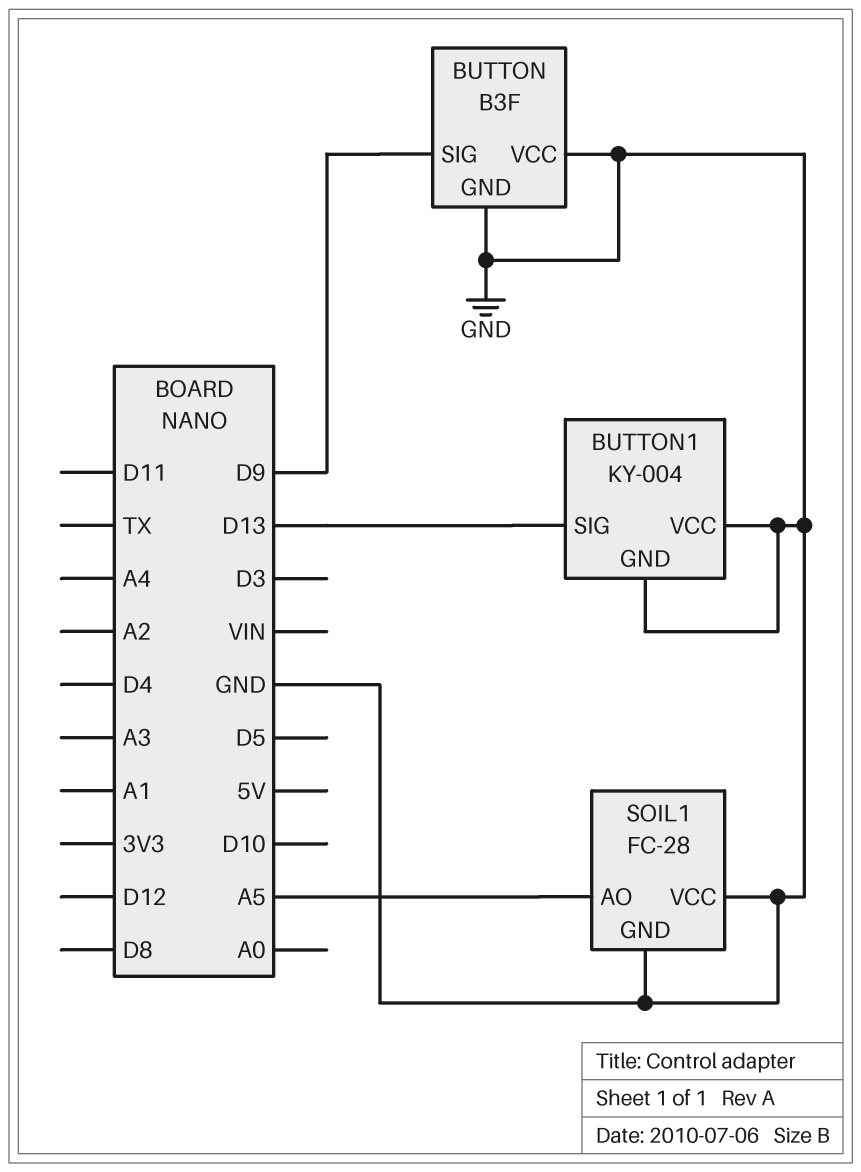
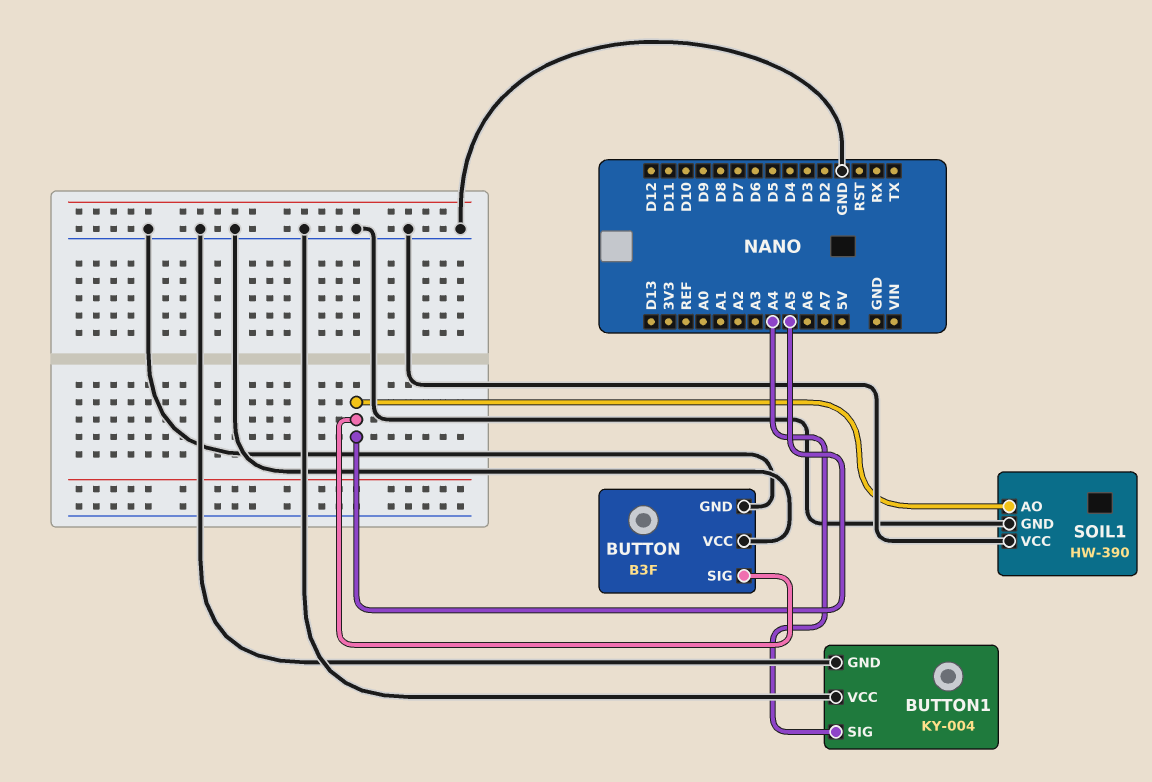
BUTTON pin SIG: D9 -> A5
BUTTON1 pin SIG: D13 -> A4
SOIL1: FC-28 -> HW-390

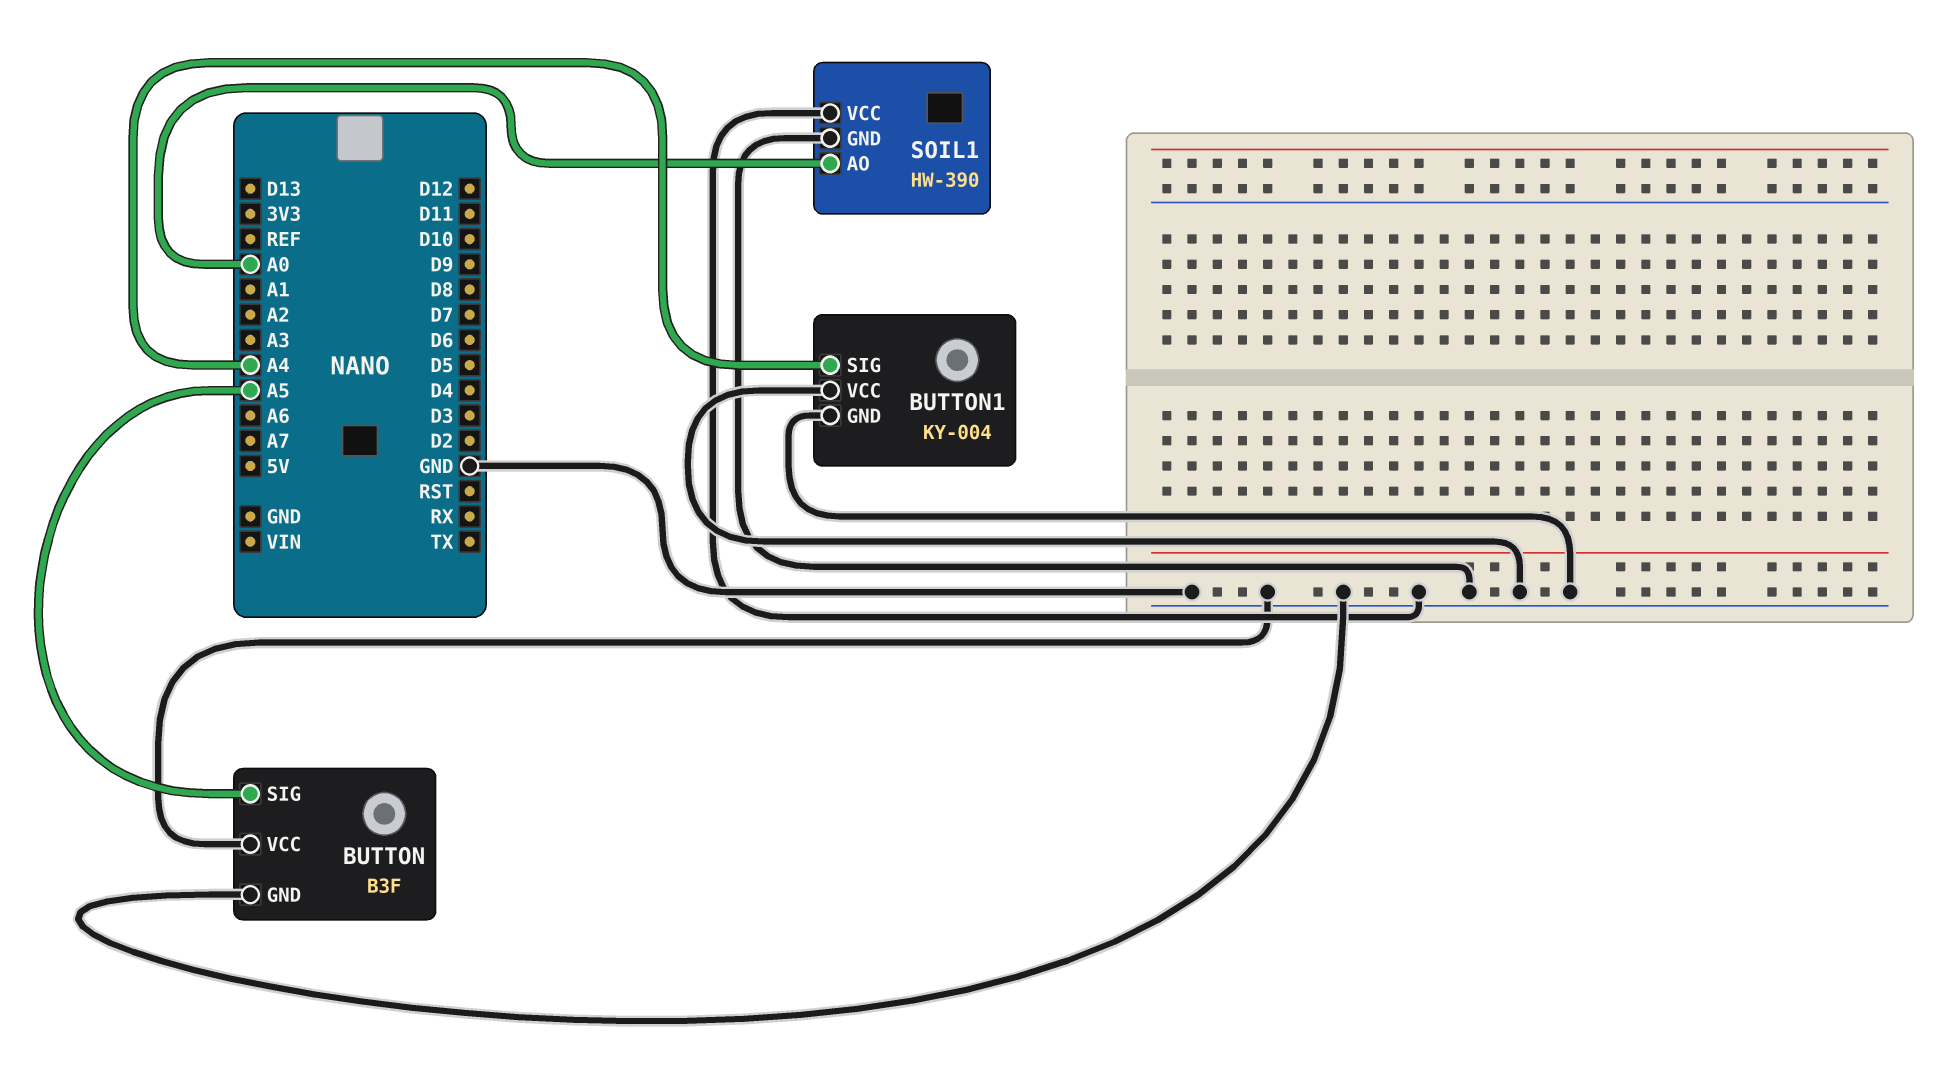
SOIL1 pin AO: A5 -> A0

